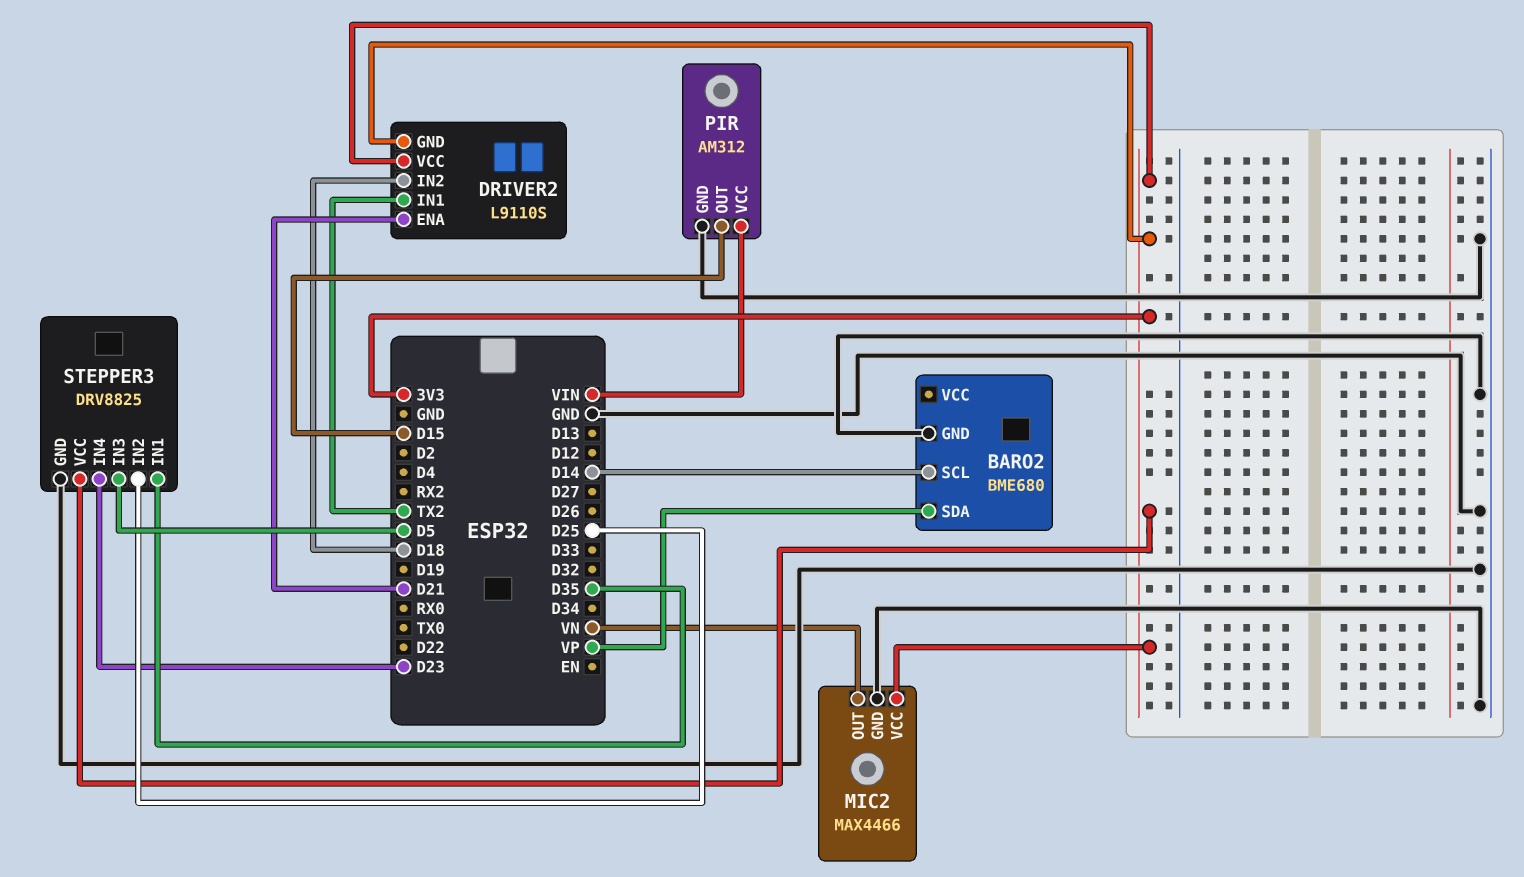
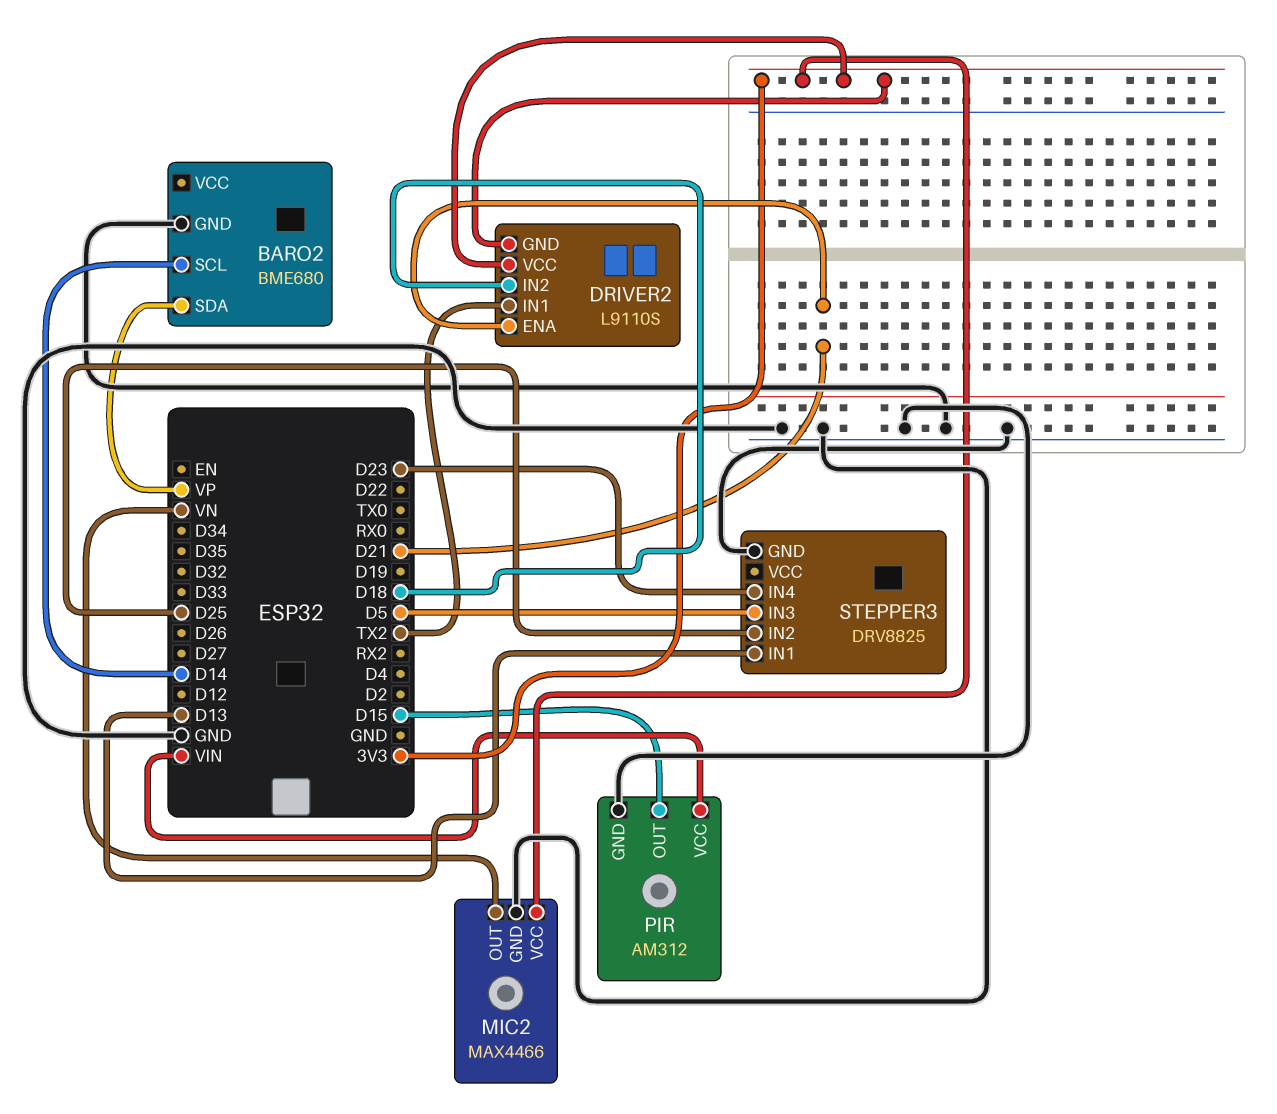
STEPPER3 pin IN1: D35 -> D13
STEPPER3 pin VCC: 3V3 -> none

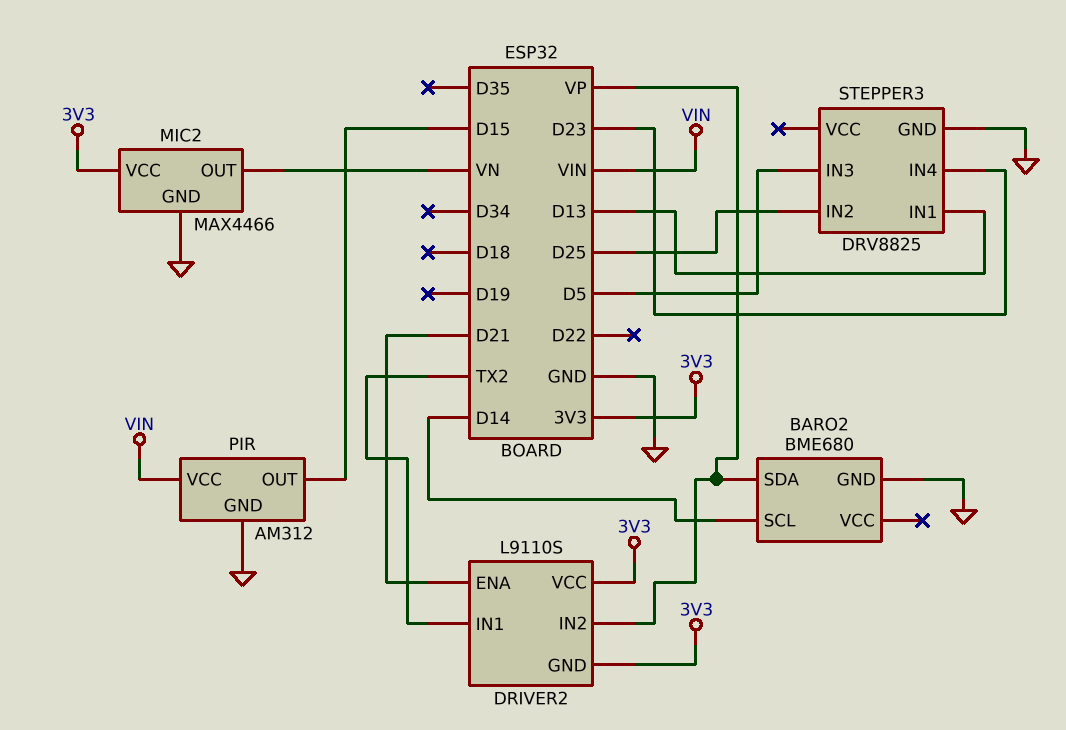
DRIVER2 pin IN2: D18 -> VP

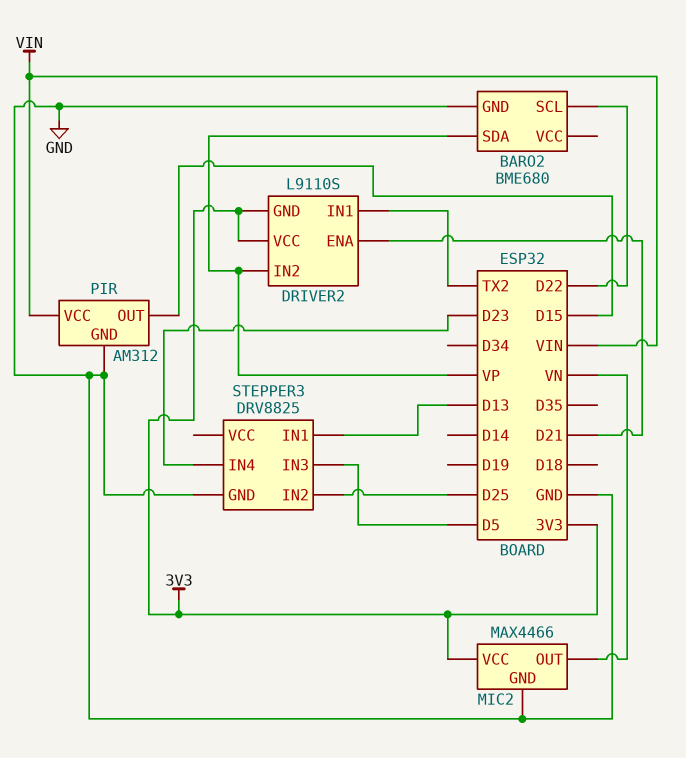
BARO2 pin SCL: D14 -> D22

